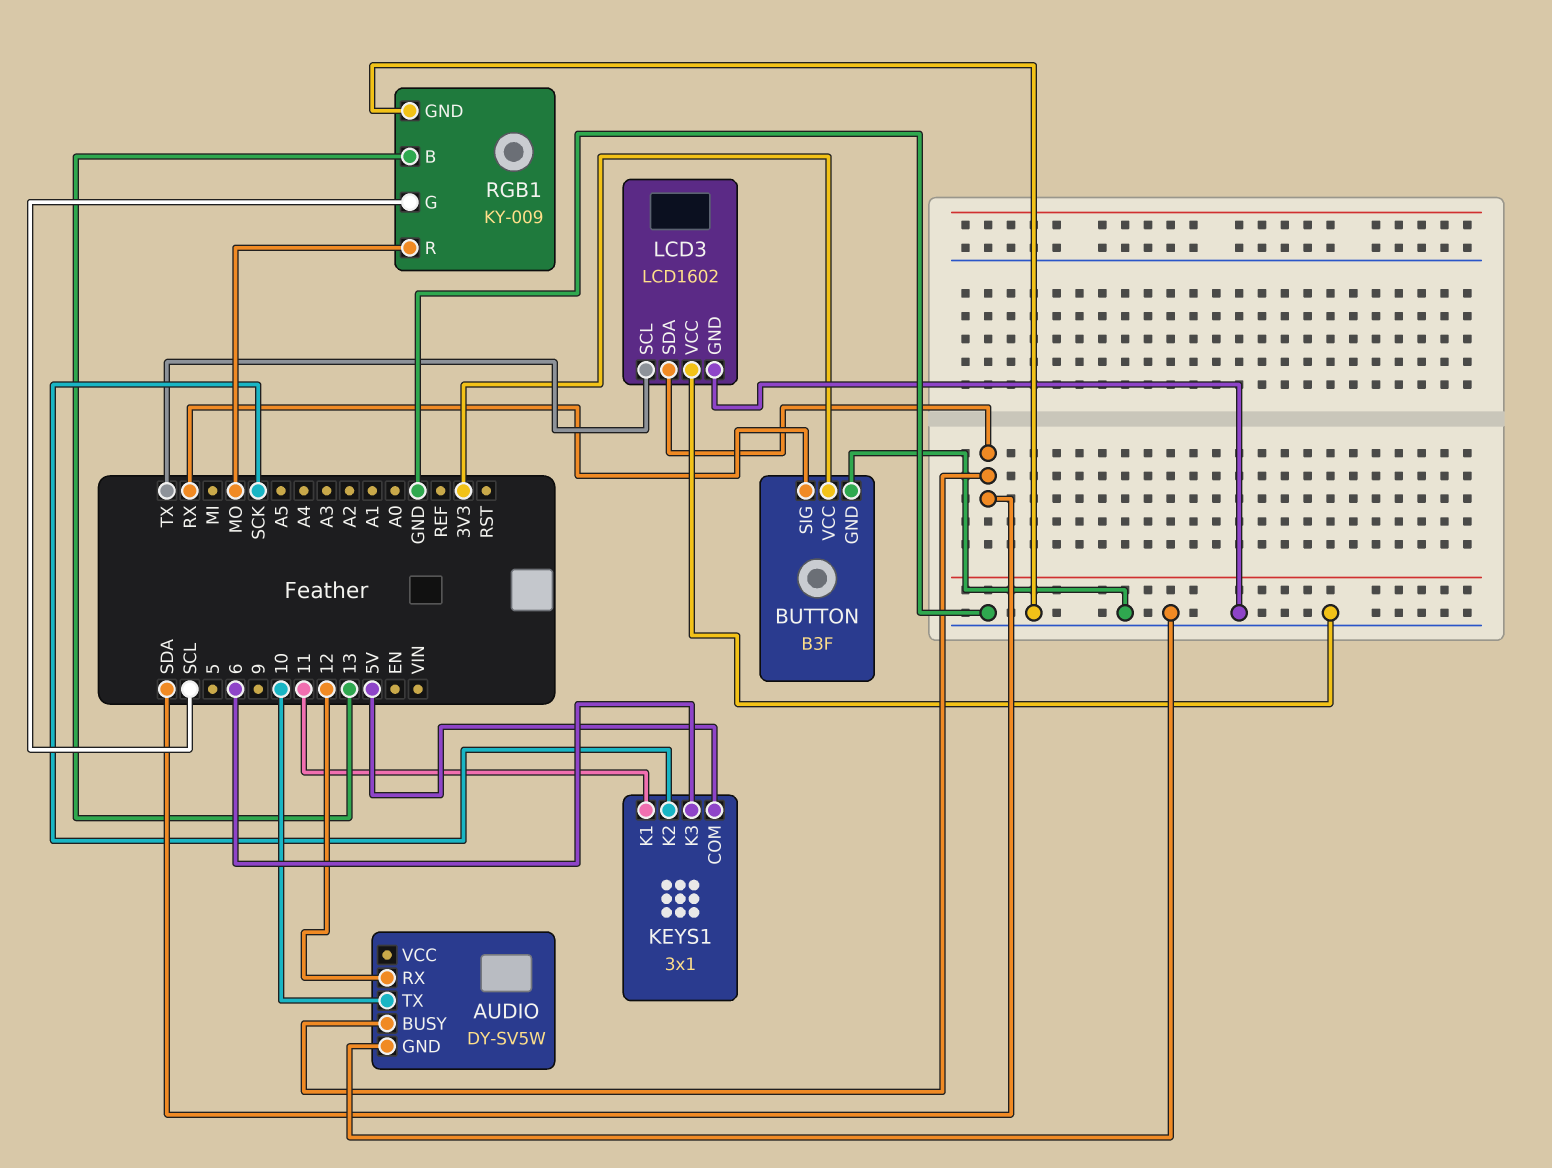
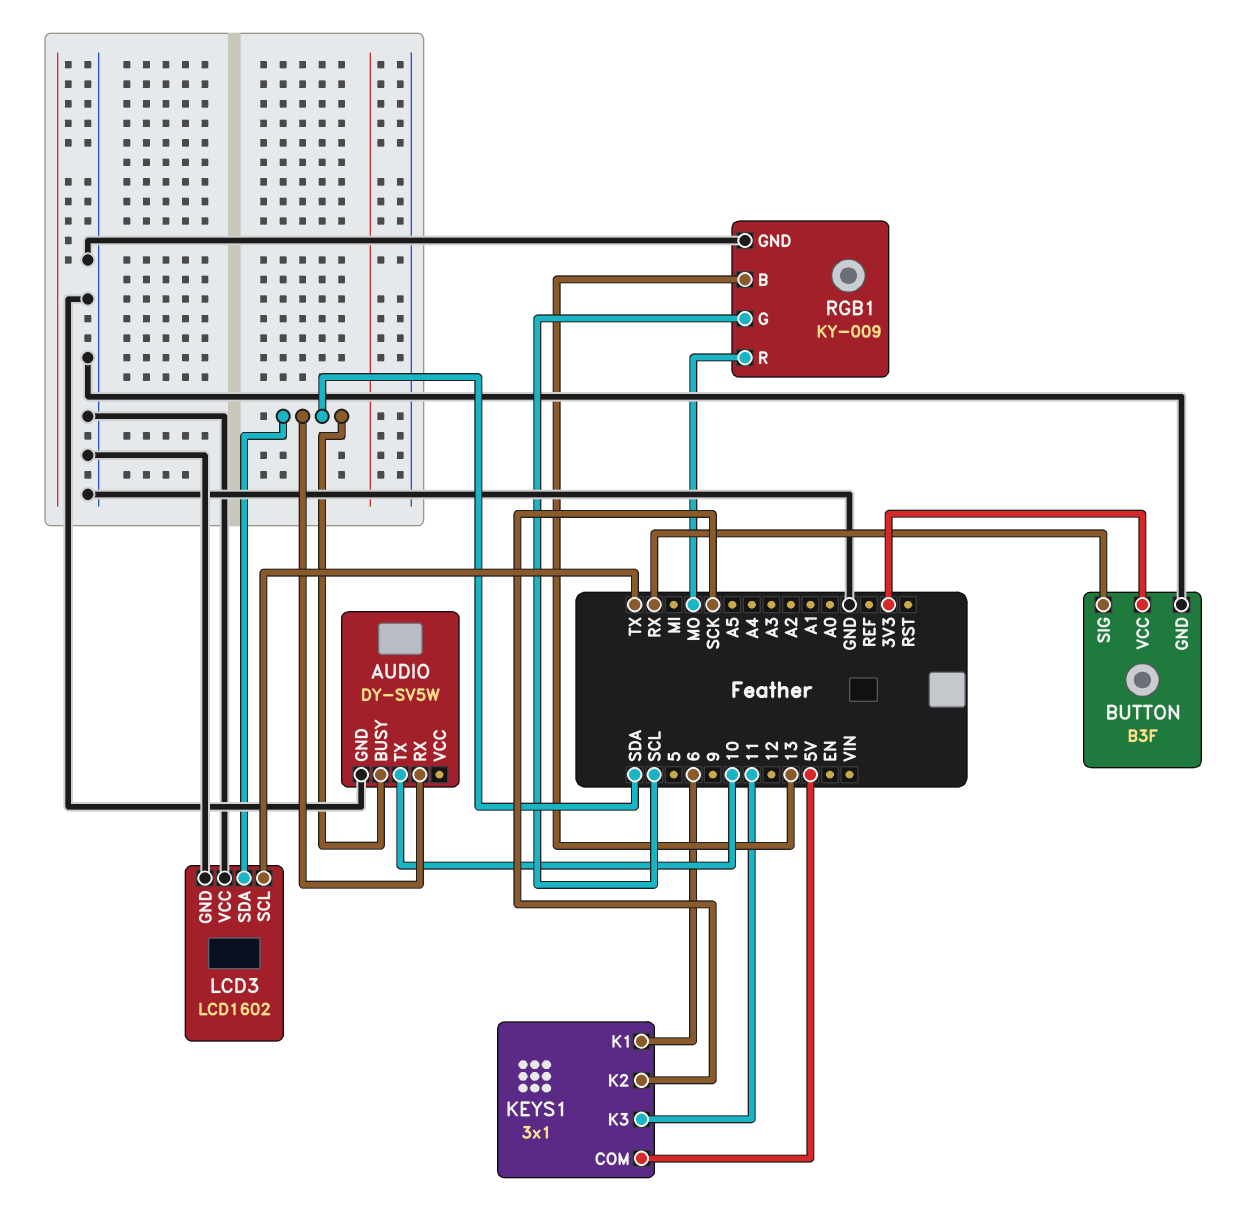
AUDIO pin RX: 12 -> SDA
KEYS1 pin K1: 11 -> 6
KEYS1 pin K3: 6 -> 11

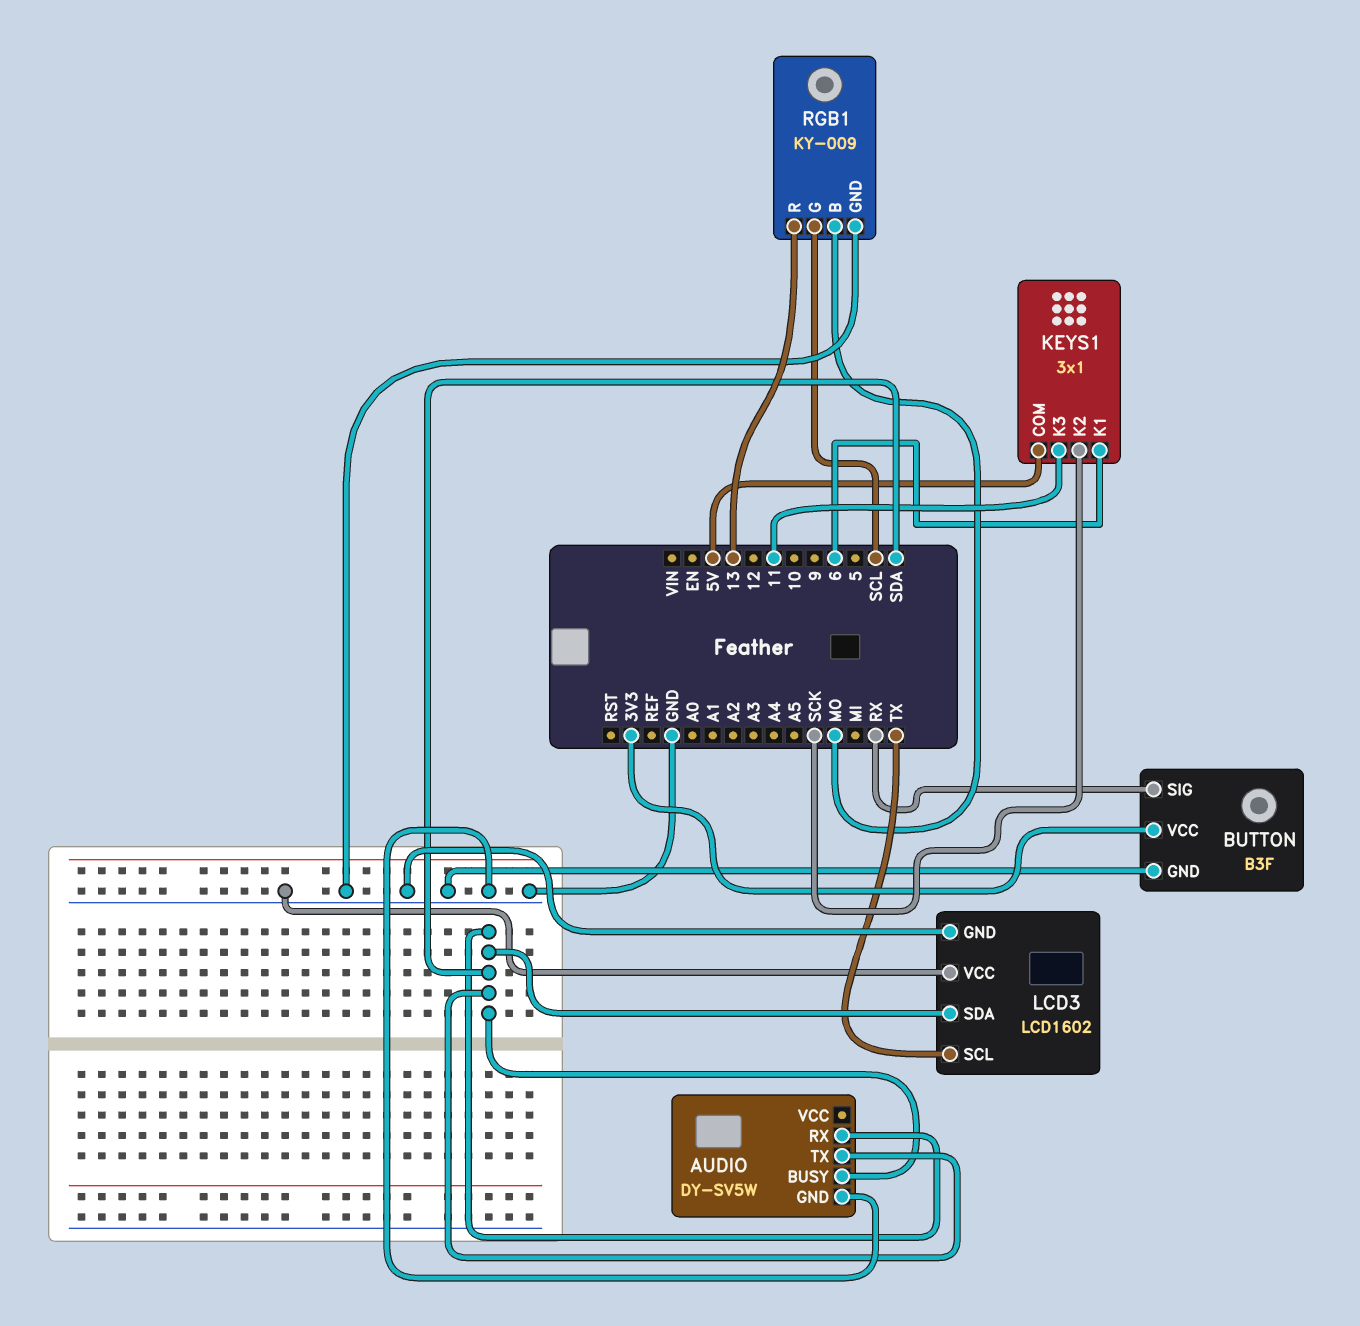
AUDIO pin TX: 10 -> SDA
RGB1 pin B: 13 -> MO
RGB1 pin R: MO -> 13

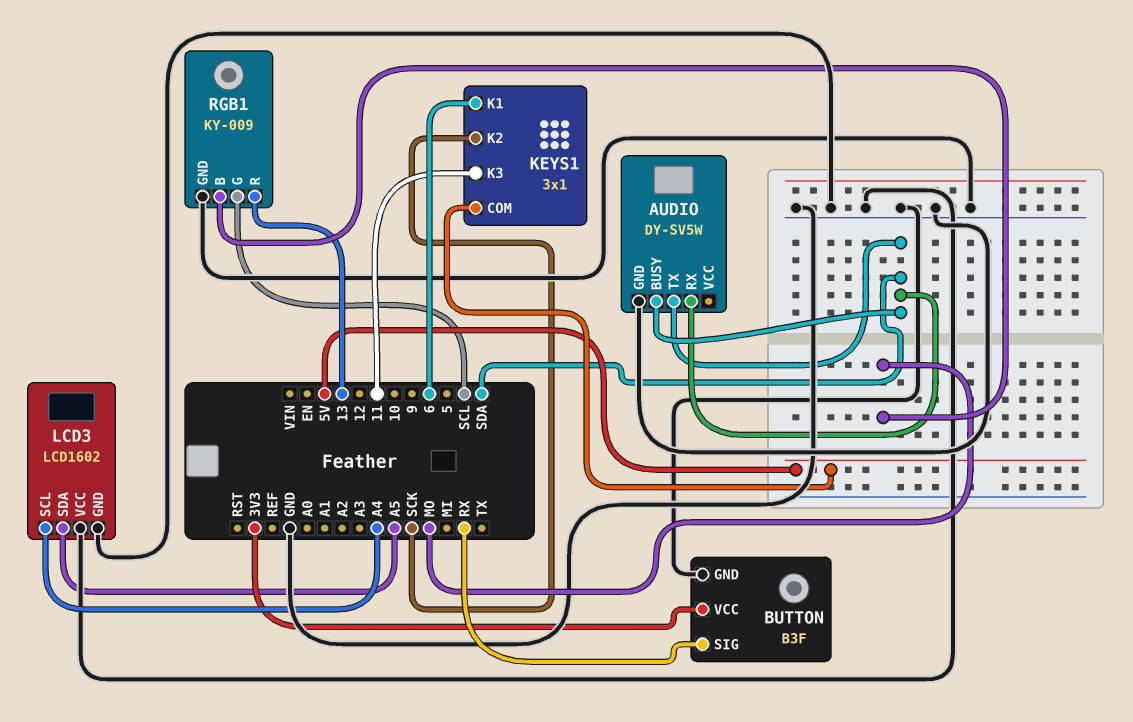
LCD3 pin SCL: TX -> A4
LCD3 pin SDA: SDA -> A5

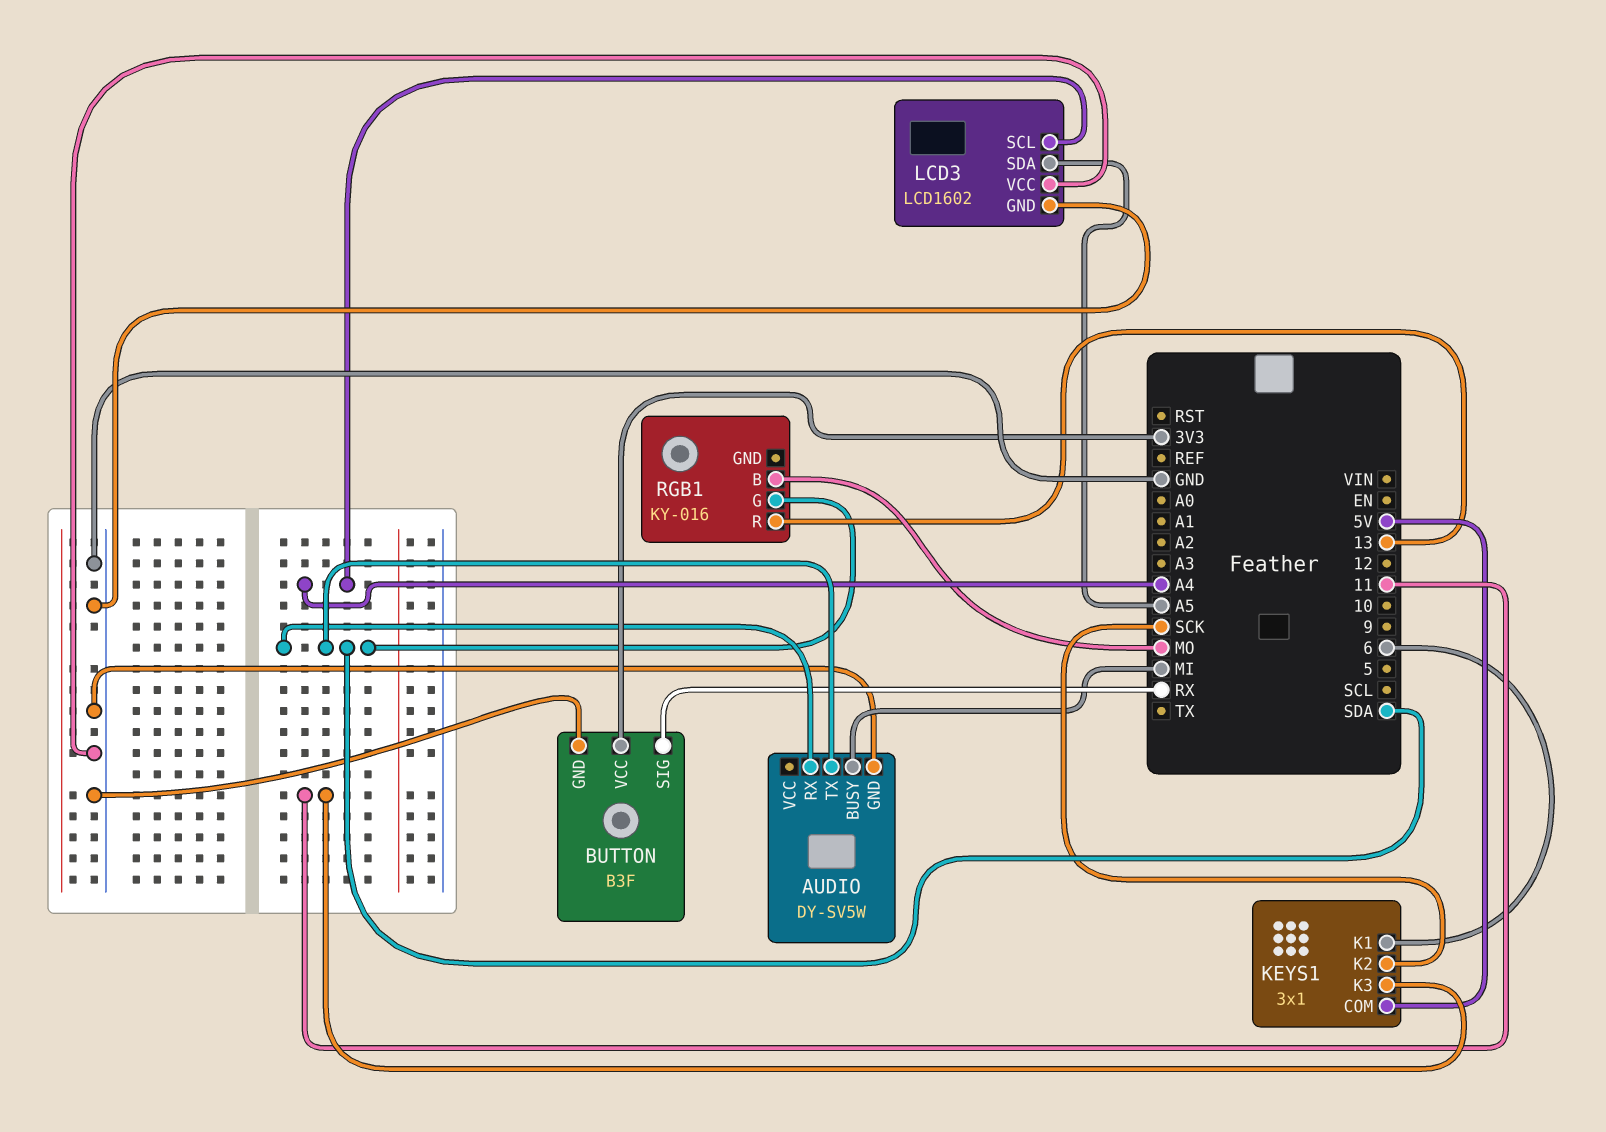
AUDIO pin BUSY: SDA -> MI
RGB1: KY-009 -> KY-016
RGB1 pin G: SCL -> SDA
RGB1 pin GND: GND -> none

